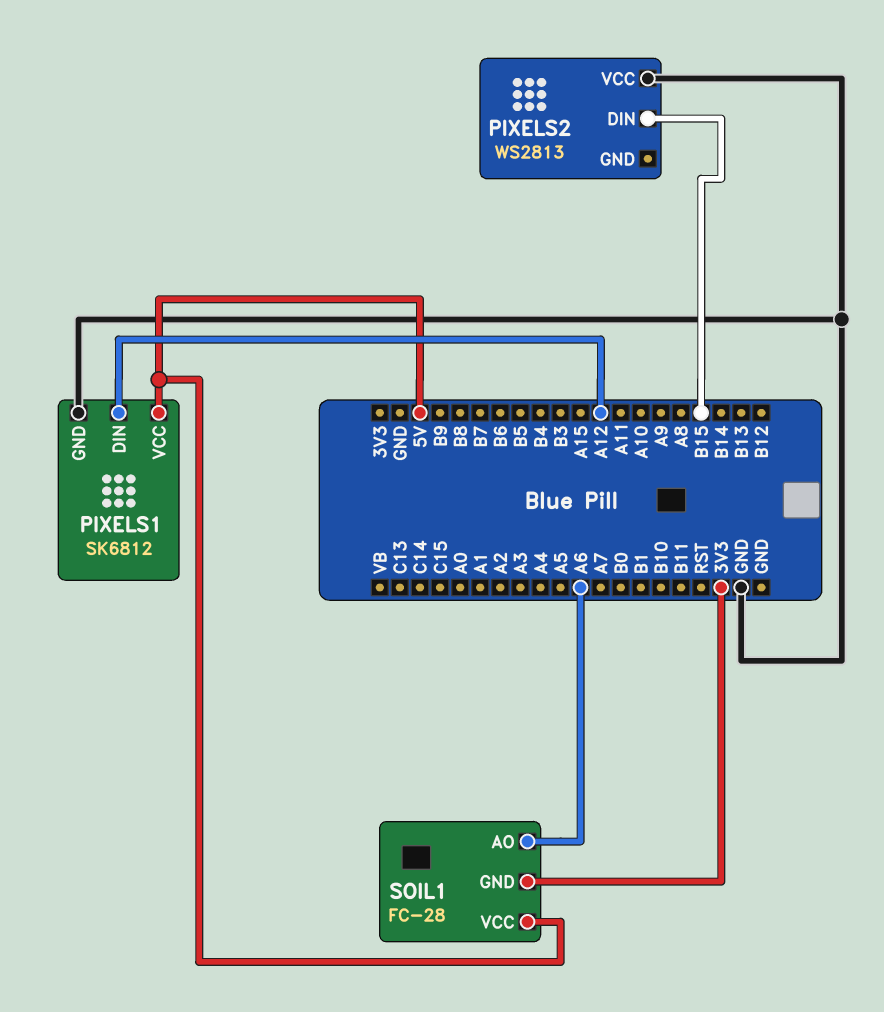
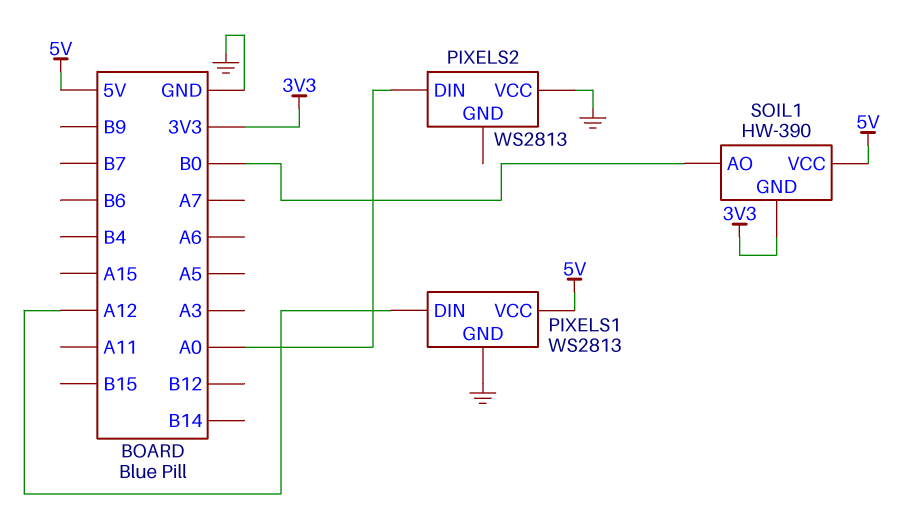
PIXELS1: SK6812 -> WS2813
PIXELS2 pin DIN: B15 -> A0
SOIL1: FC-28 -> HW-390
SOIL1 pin AO: A6 -> B0

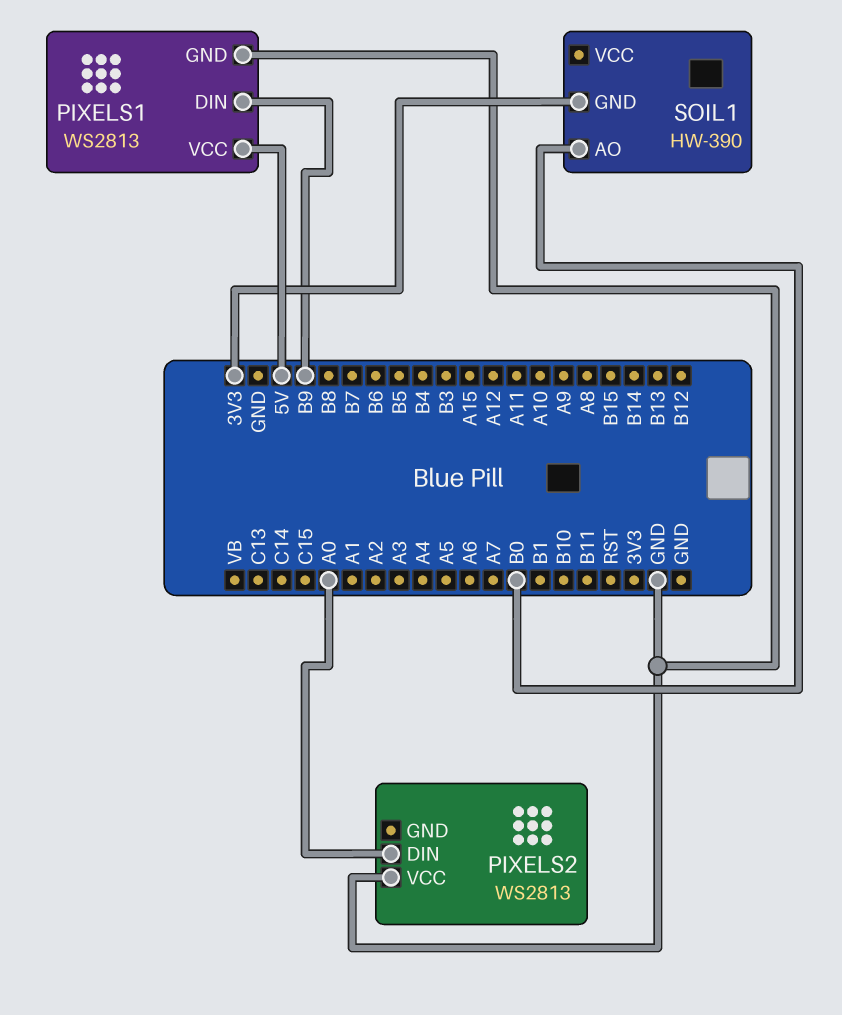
PIXELS1 pin DIN: A12 -> B9
SOIL1 pin VCC: 5V -> none

